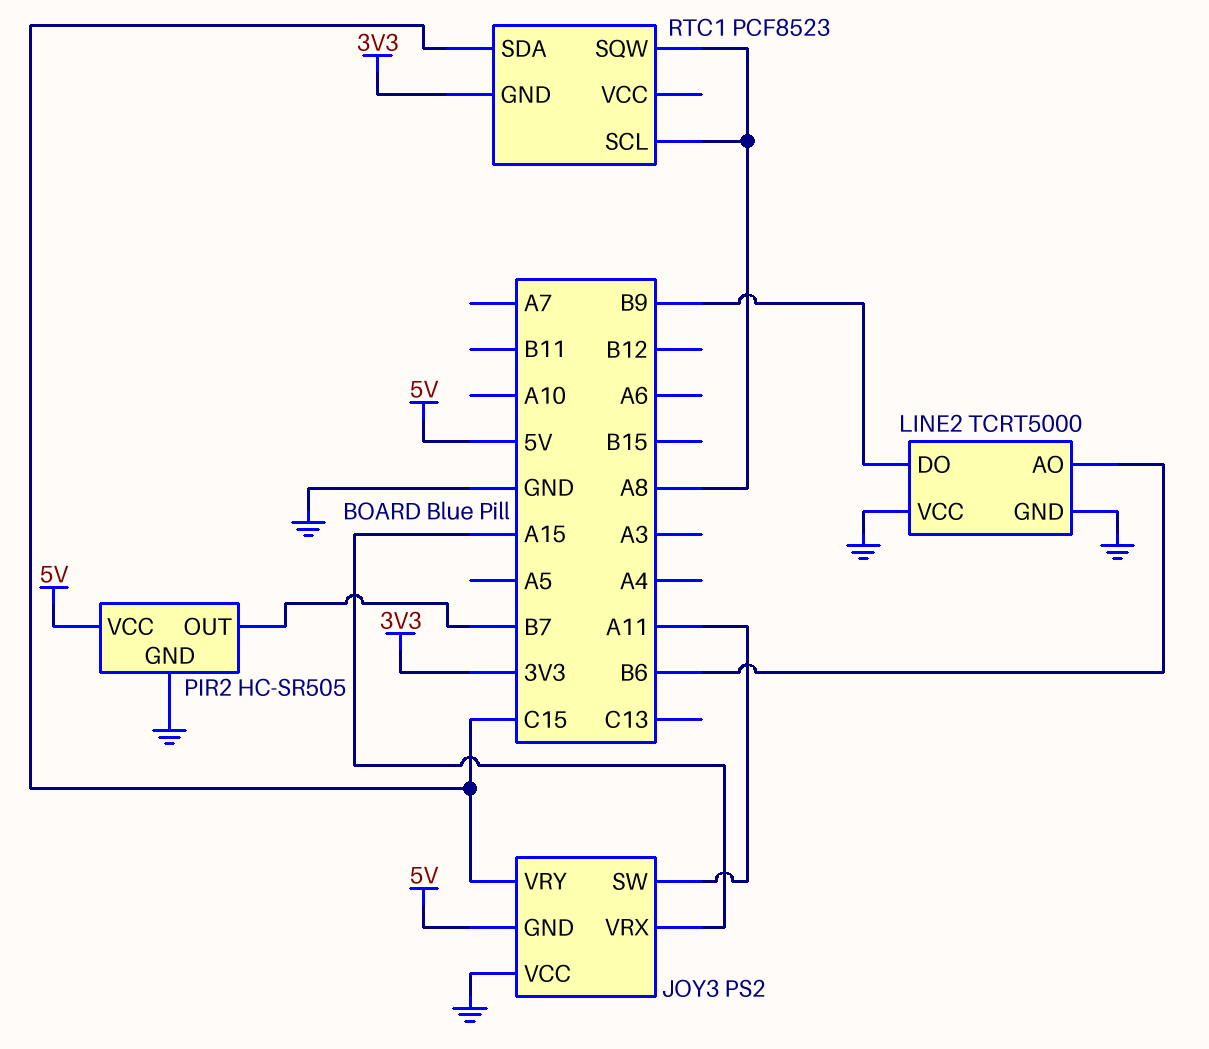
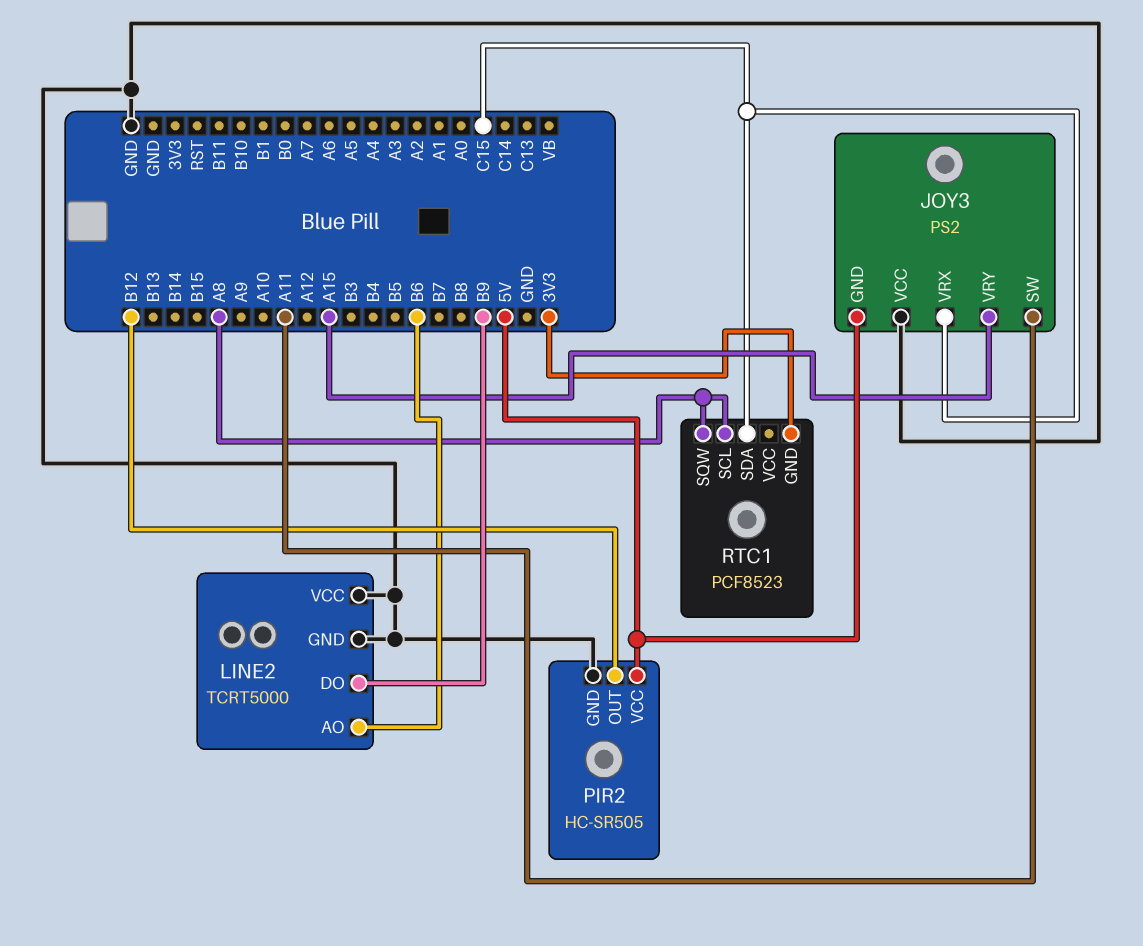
JOY3 pin VRX: A15 -> C15
JOY3 pin VRY: C15 -> A15
PIR2 pin OUT: B7 -> B12

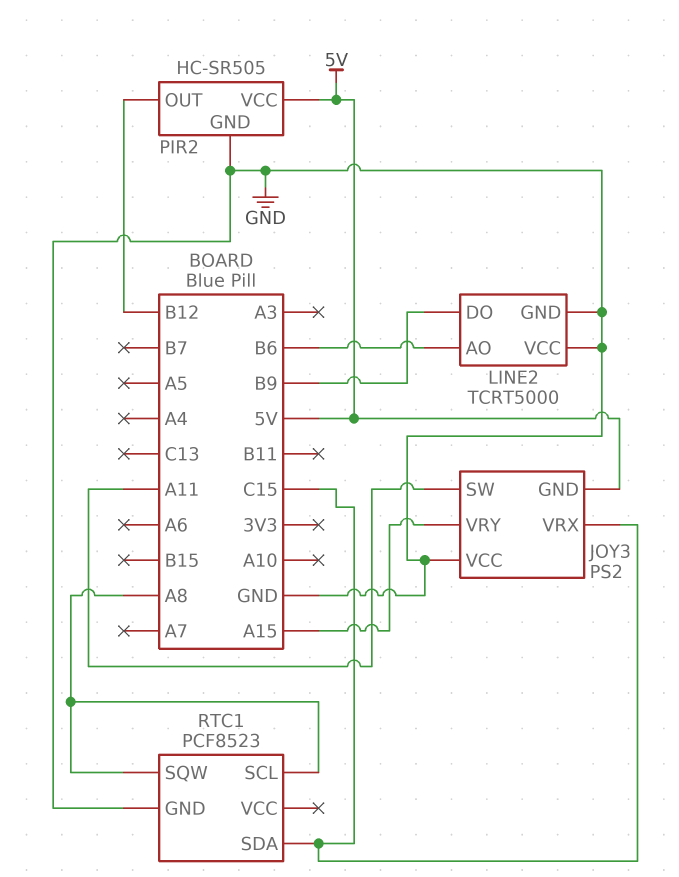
RTC1 pin GND: 3V3 -> GND

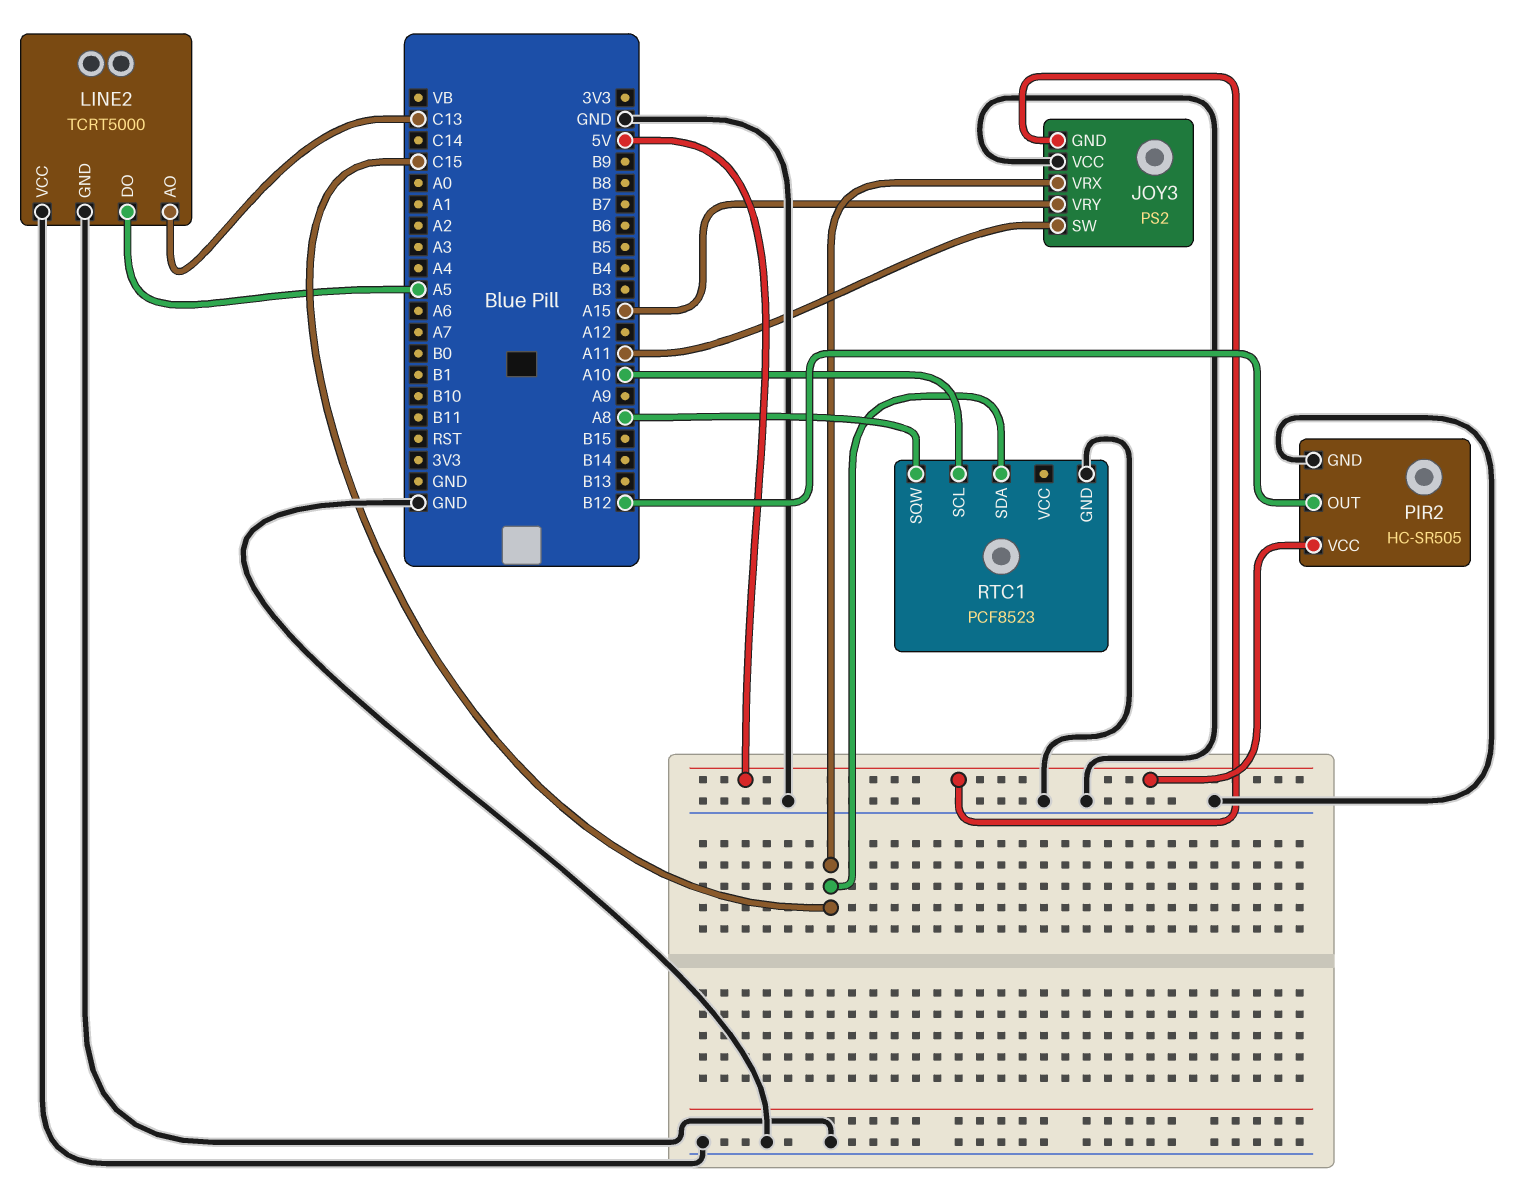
LINE2 pin AO: B6 -> C13
LINE2 pin DO: B9 -> A5
RTC1 pin SCL: A8 -> A10

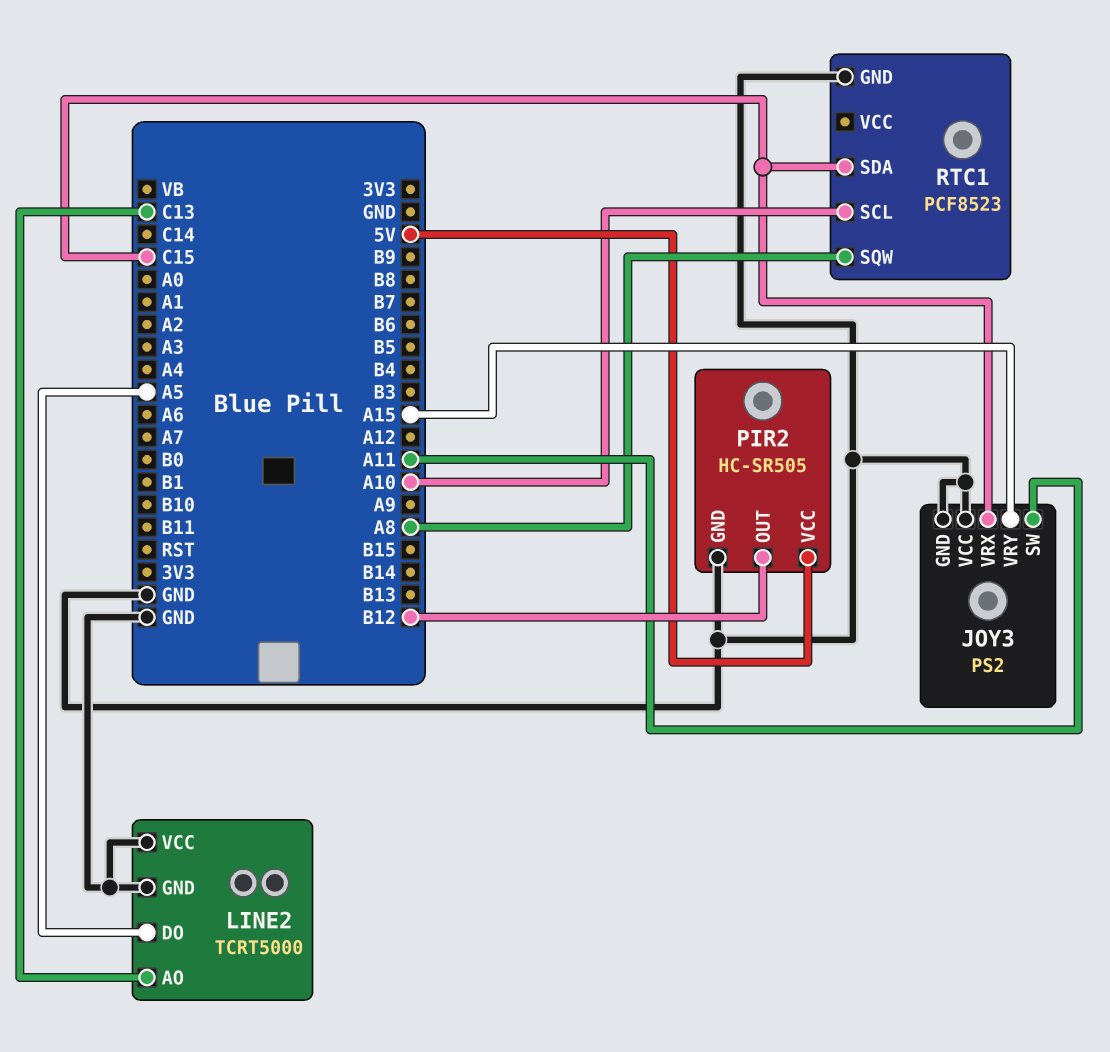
JOY3 pin GND: 5V -> GND

